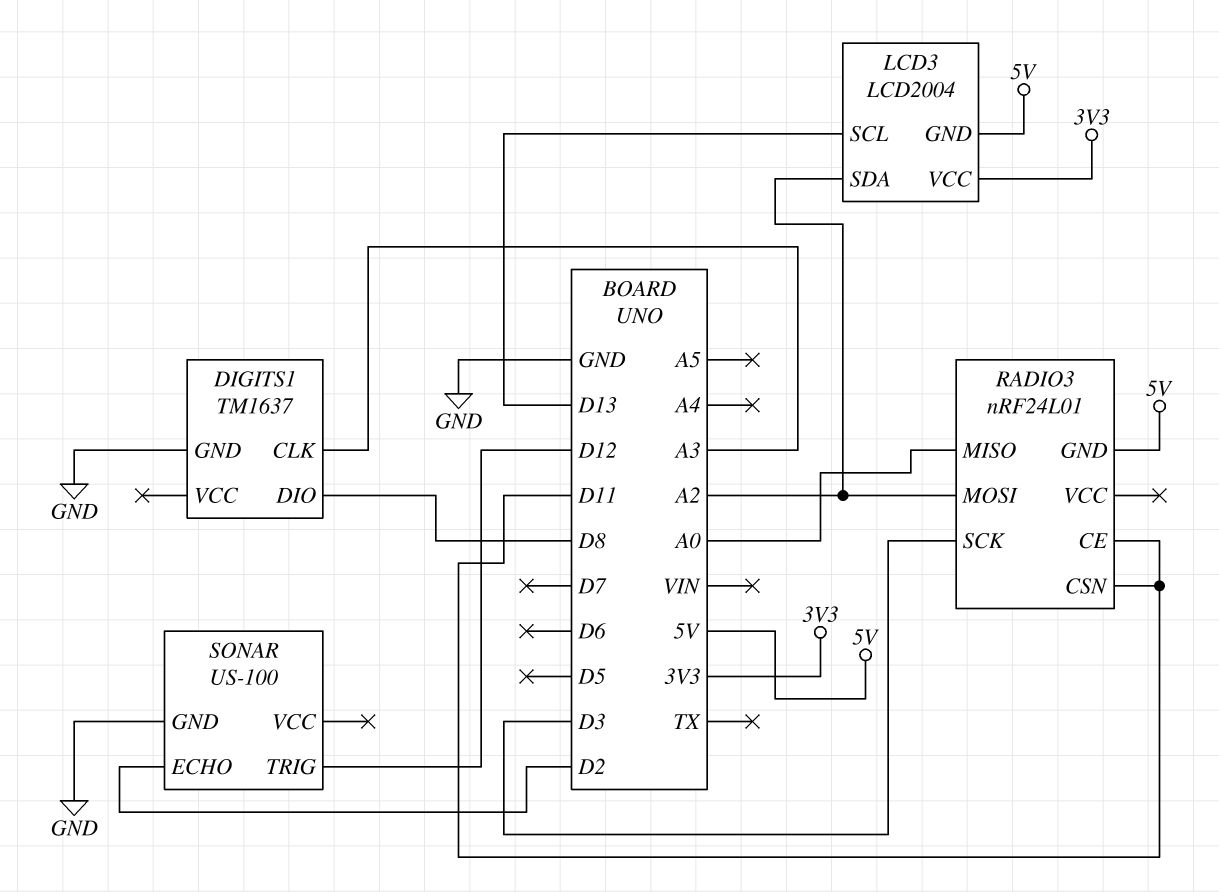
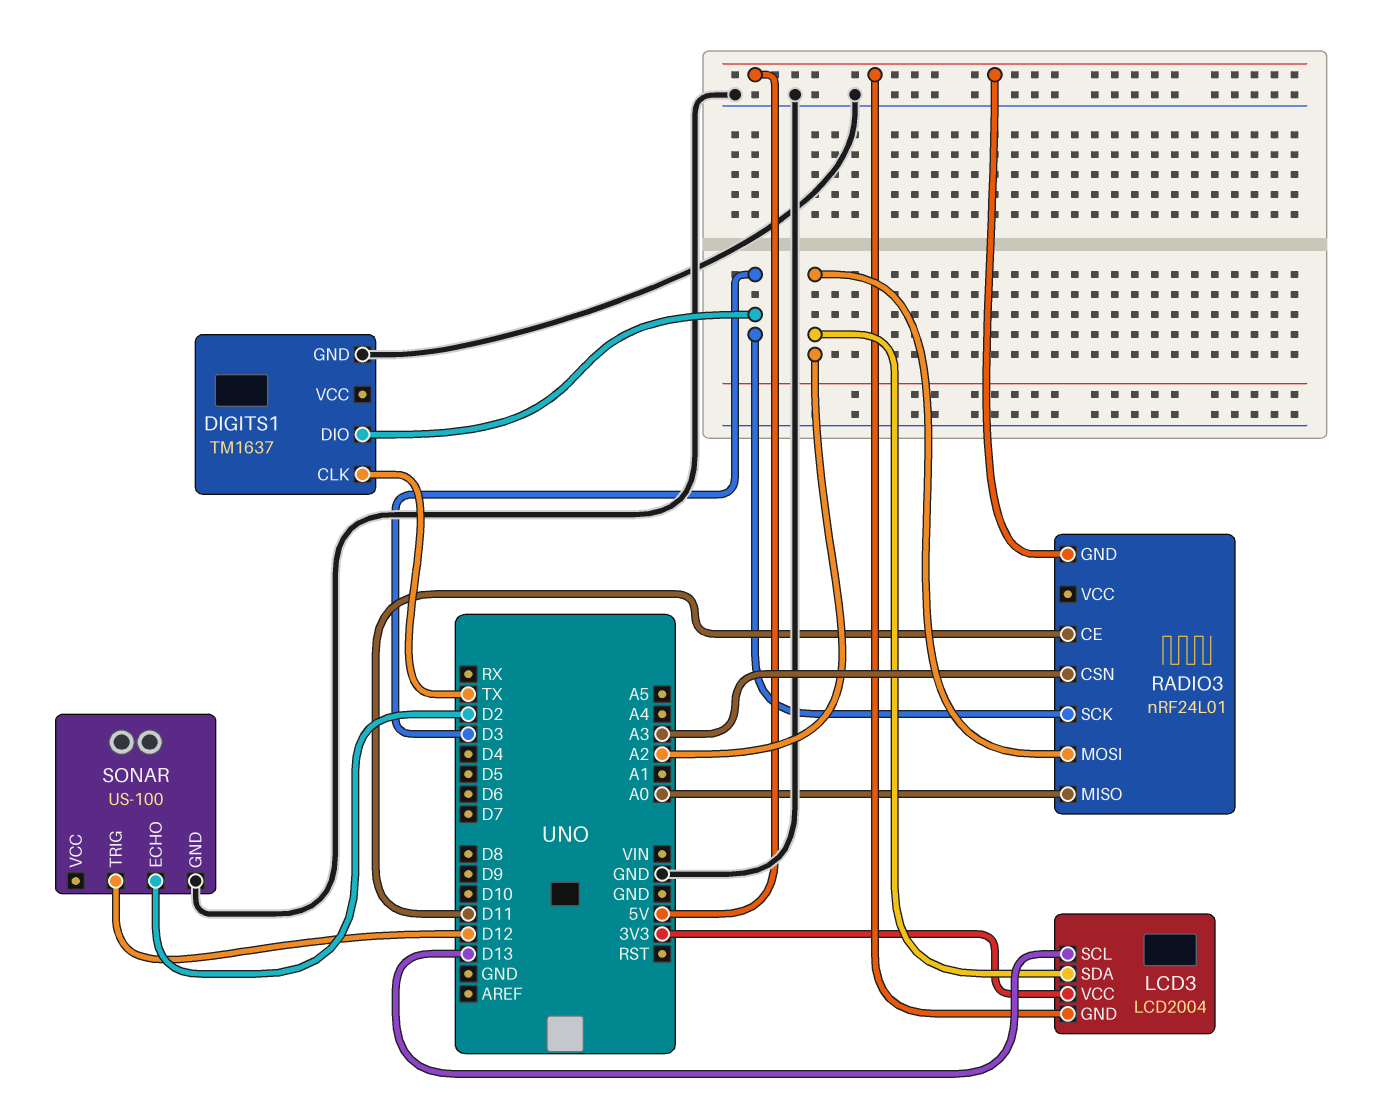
DIGITS1 pin CLK: A3 -> TX
DIGITS1 pin DIO: D8 -> D3
RADIO3 pin CSN: D11 -> A3

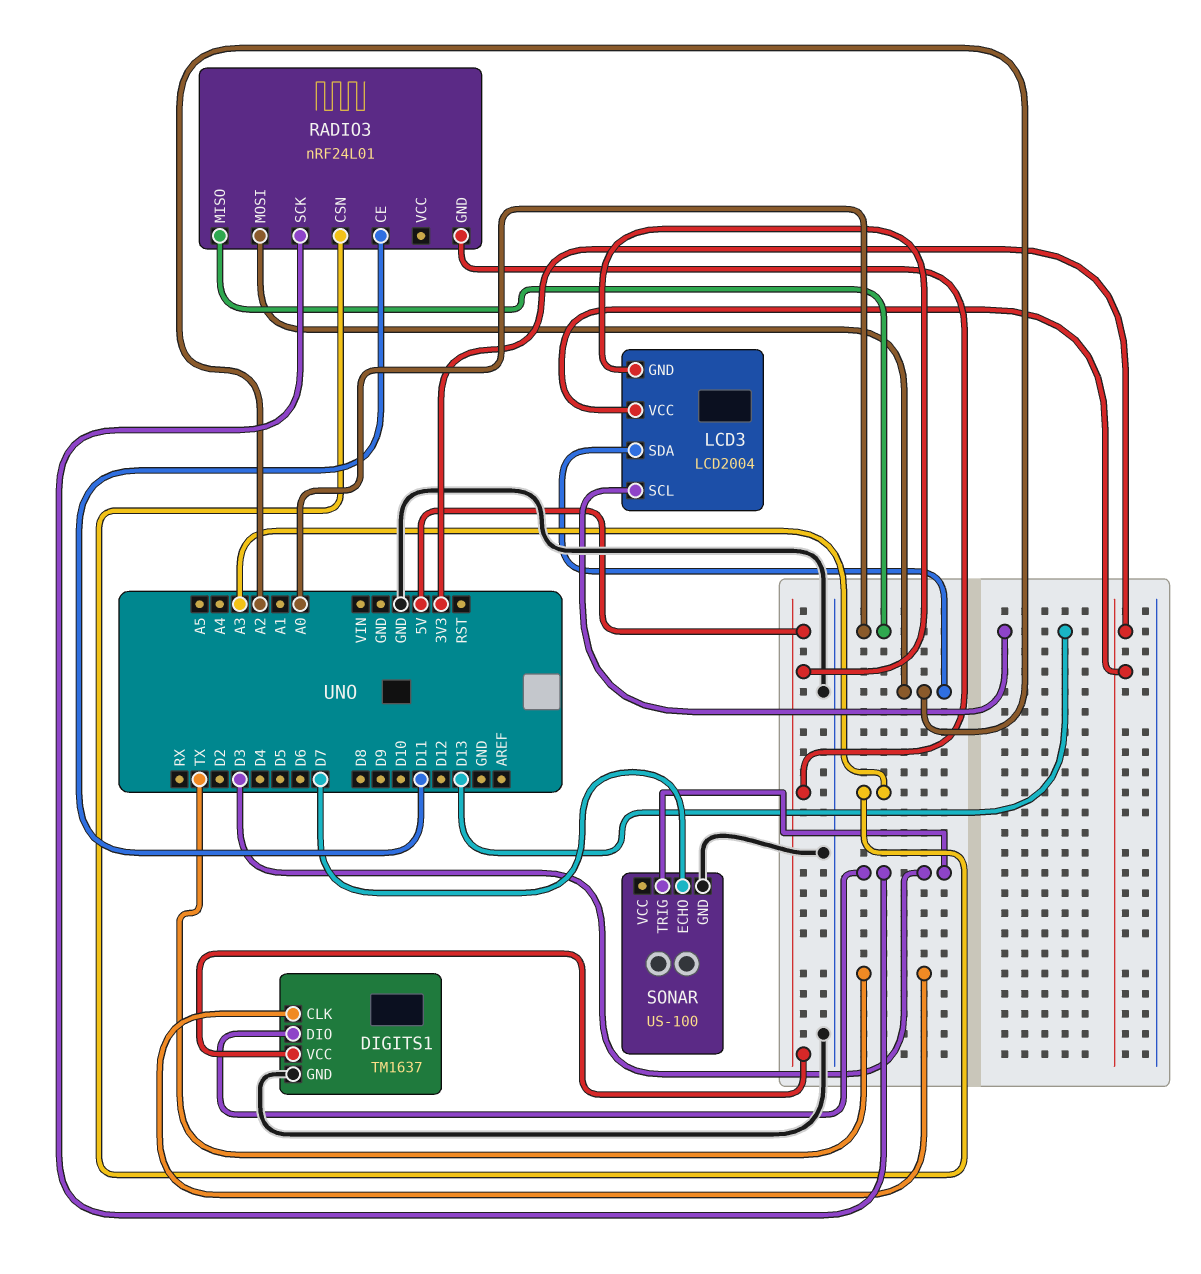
DIGITS1 pin VCC: none -> 5V
SONAR pin ECHO: D2 -> D7
SONAR pin TRIG: D12 -> D3

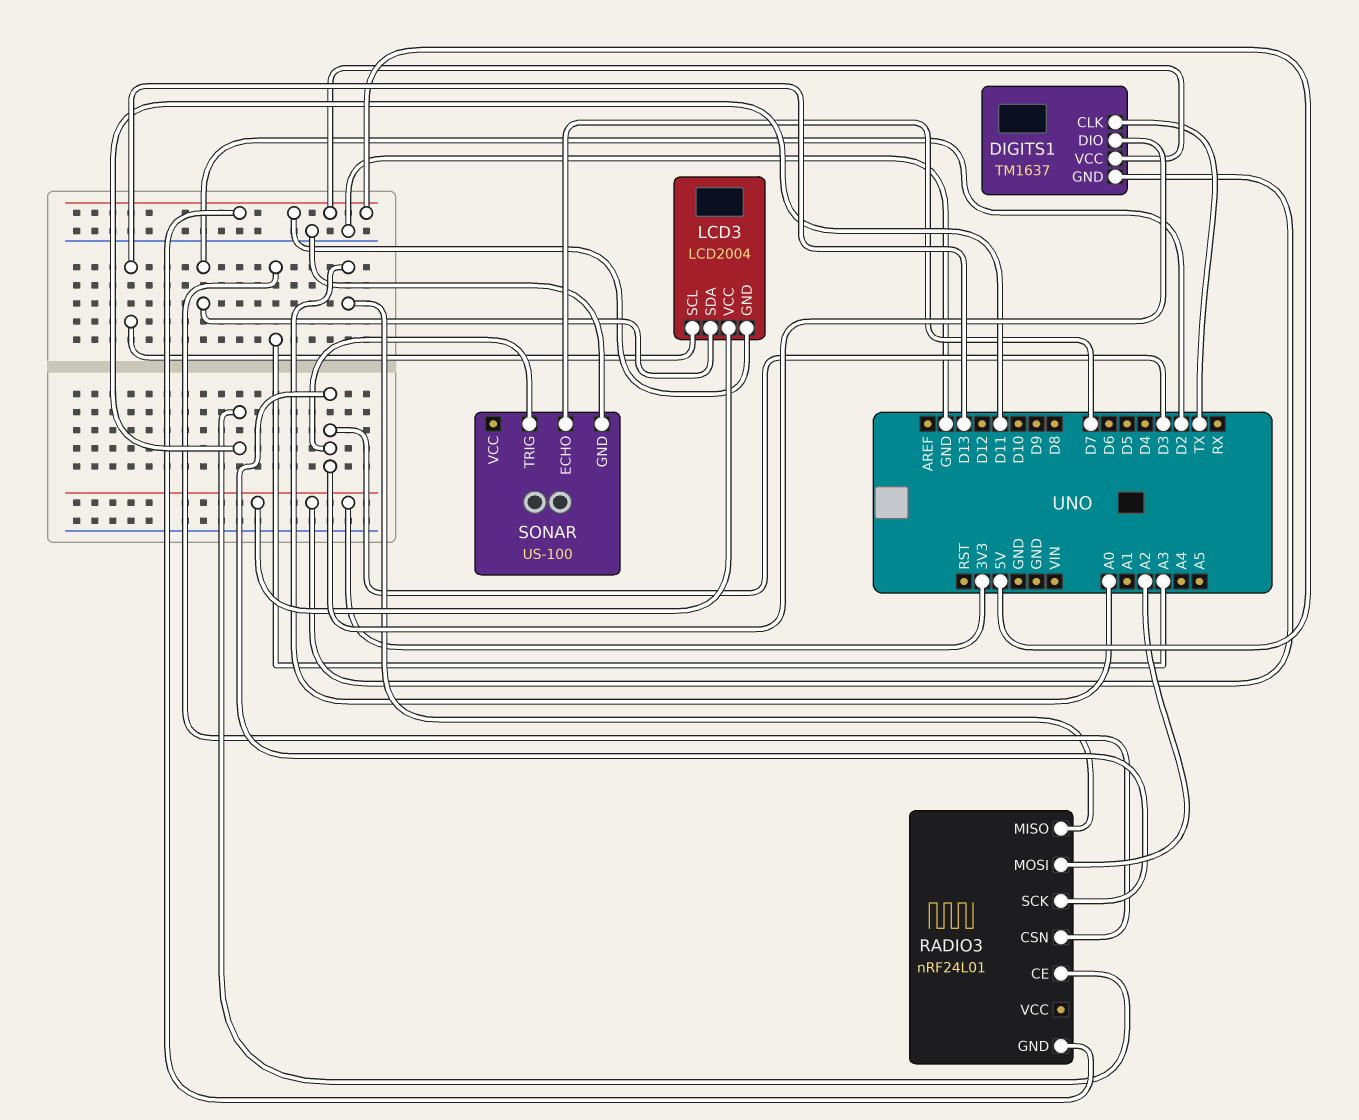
DIGITS1 pin GND: GND -> 3V3
LCD3 pin SDA: A2 -> D2

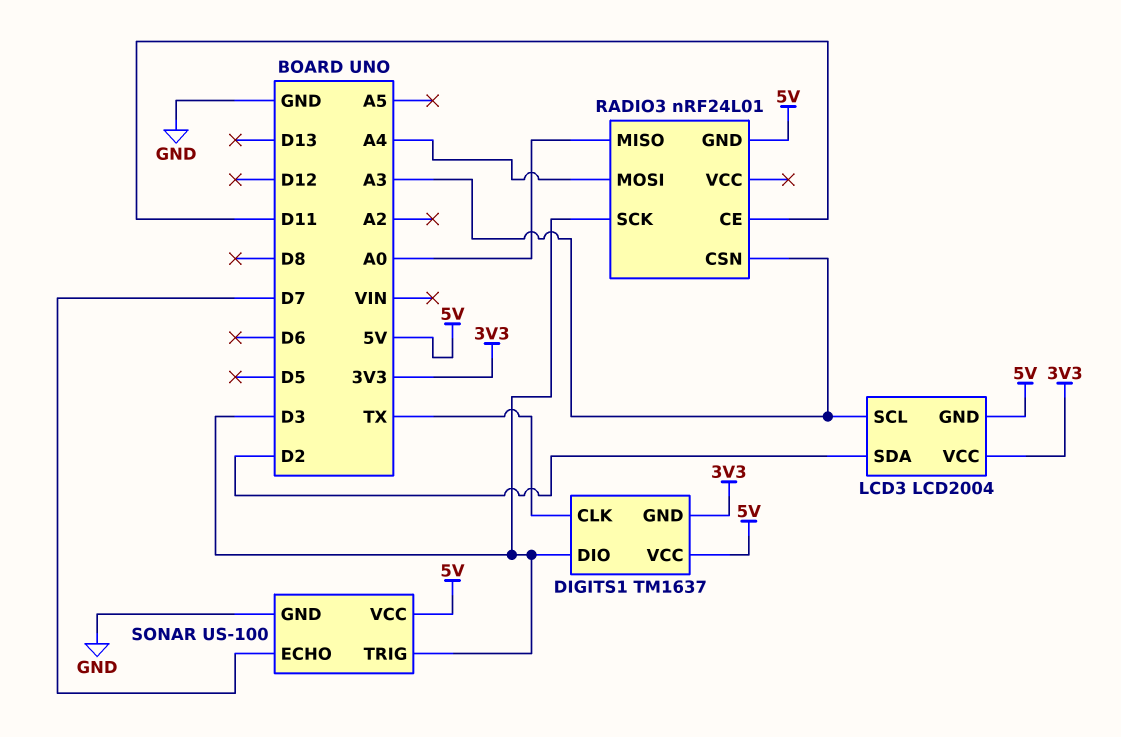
LCD3 pin SCL: D13 -> A3
RADIO3 pin MOSI: A2 -> A4
SONAR pin VCC: none -> 5V

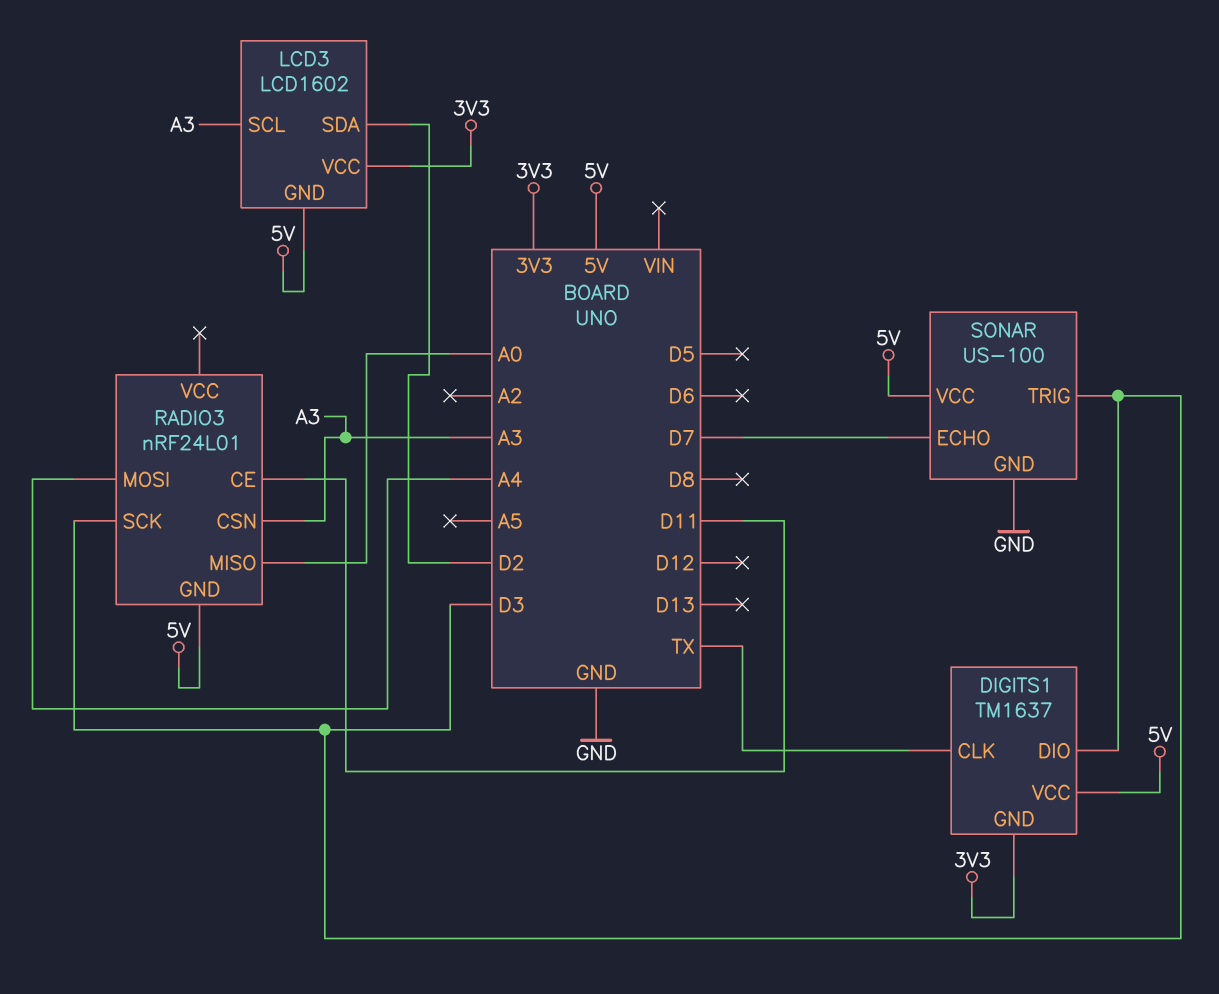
LCD3: LCD2004 -> LCD1602

